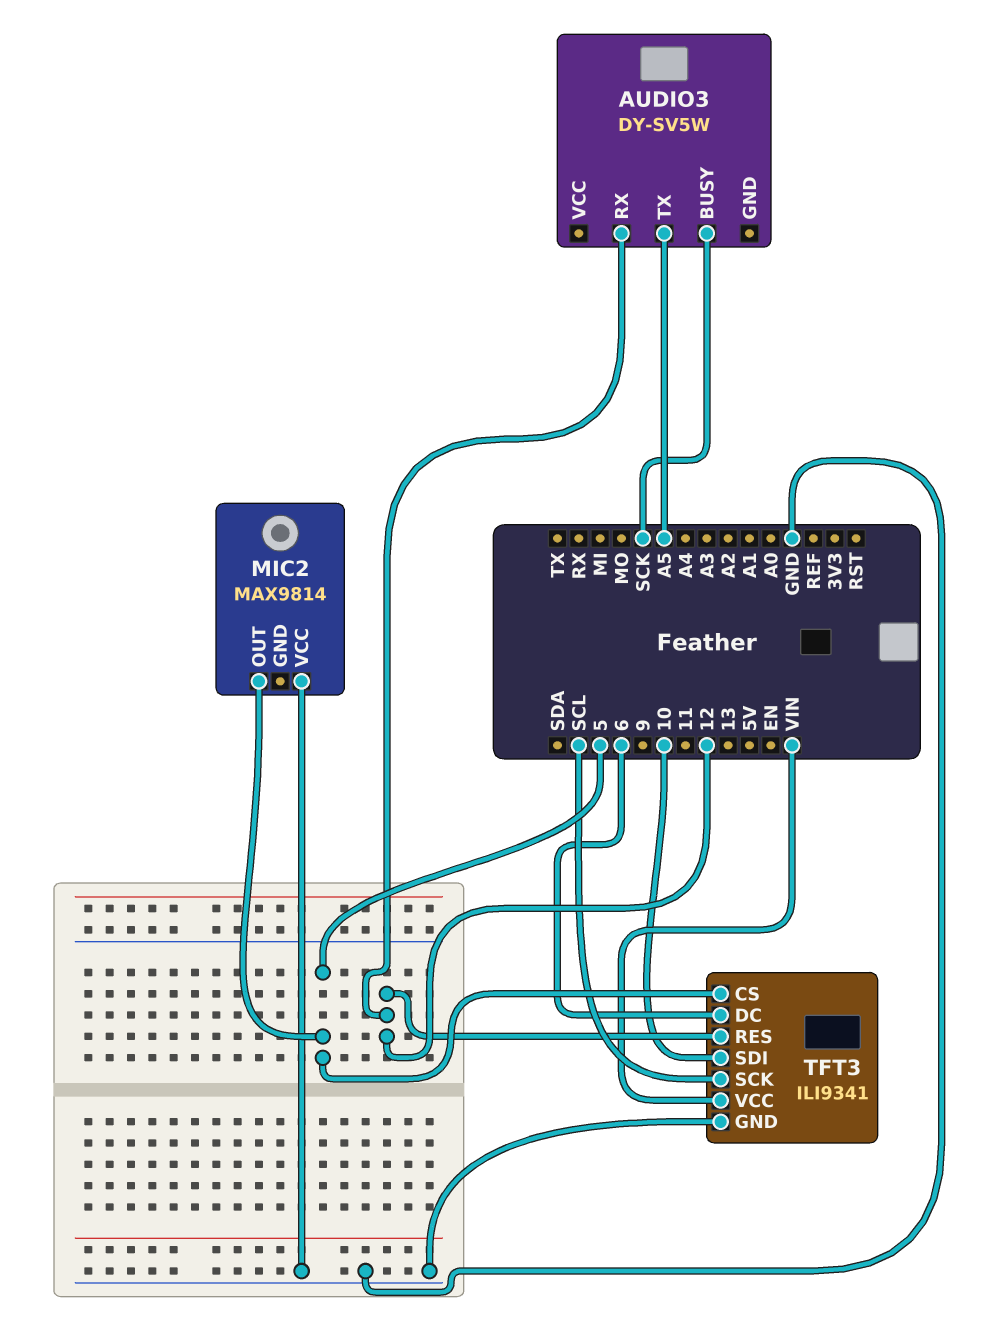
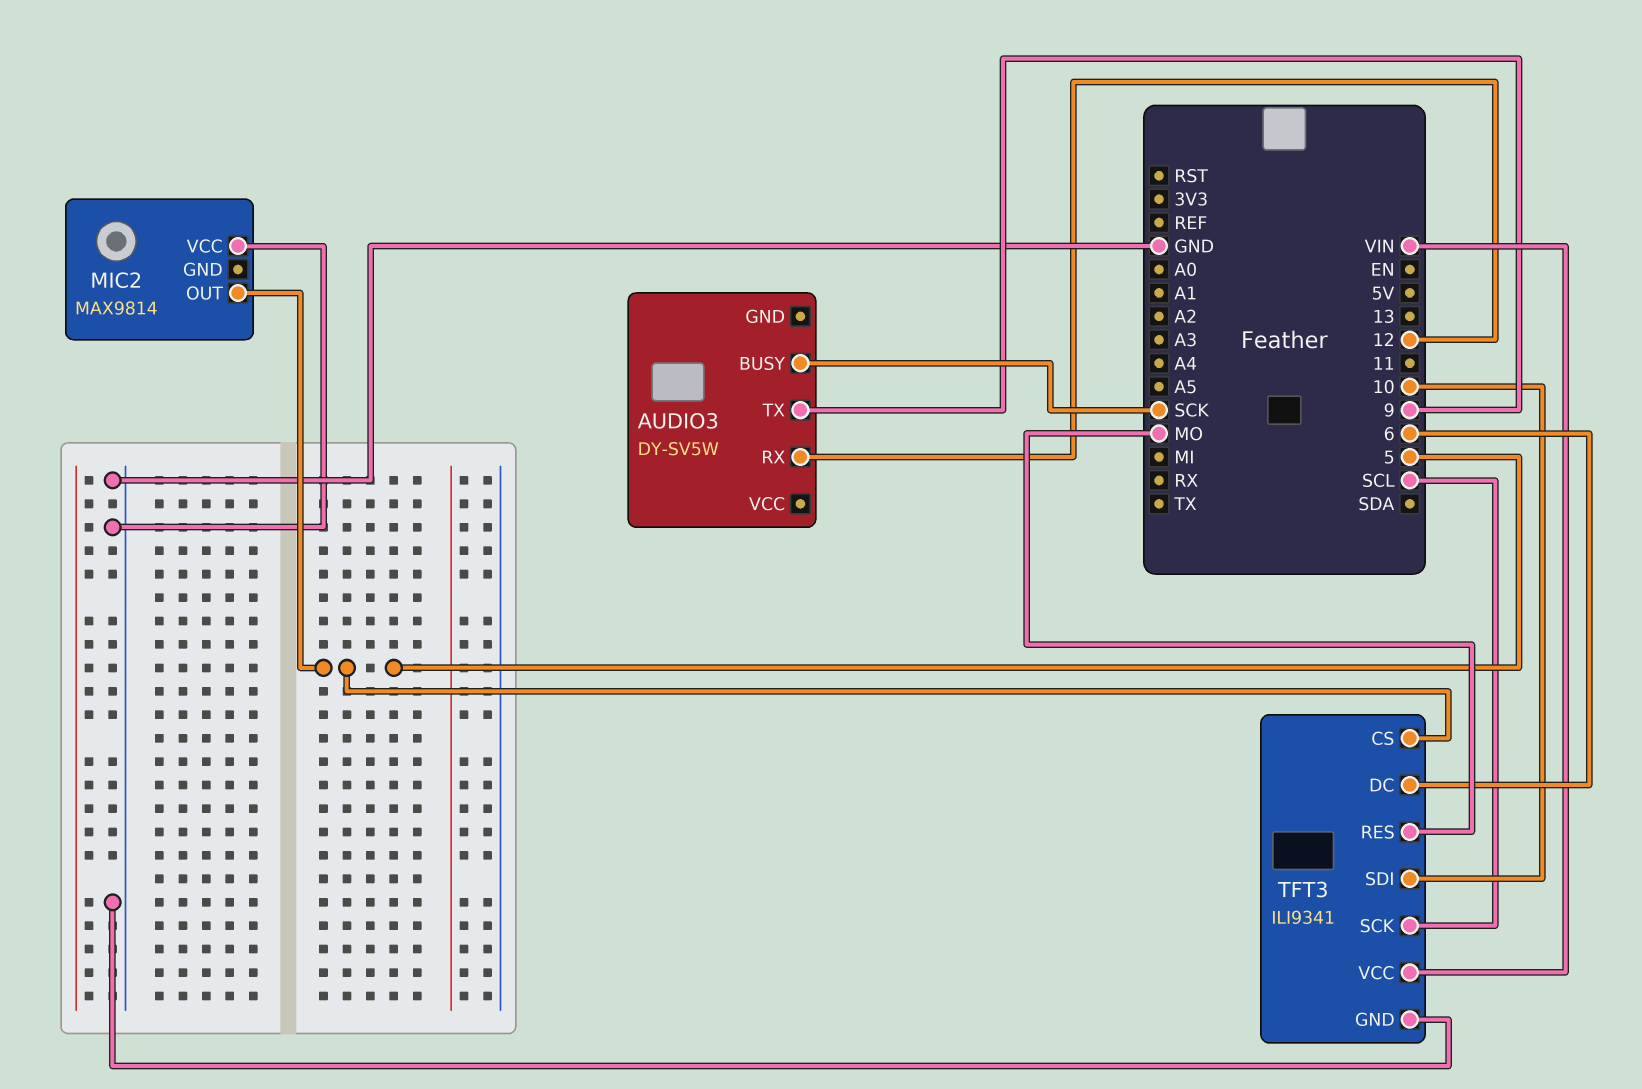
AUDIO3 pin TX: A5 -> 9
TFT3 pin RES: 12 -> MO

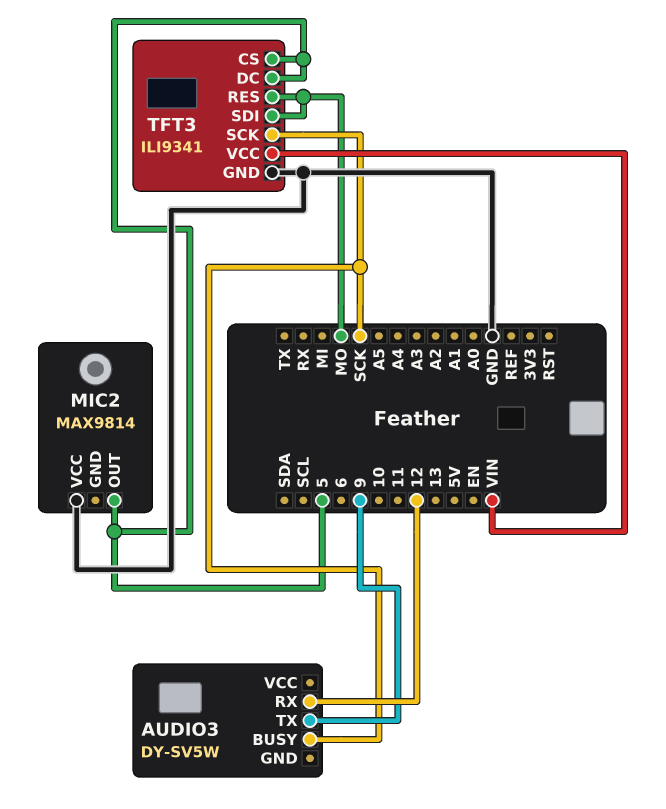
TFT3 pin DC: 6 -> 5
TFT3 pin SCK: SCL -> SCK
TFT3 pin SDI: 10 -> MO

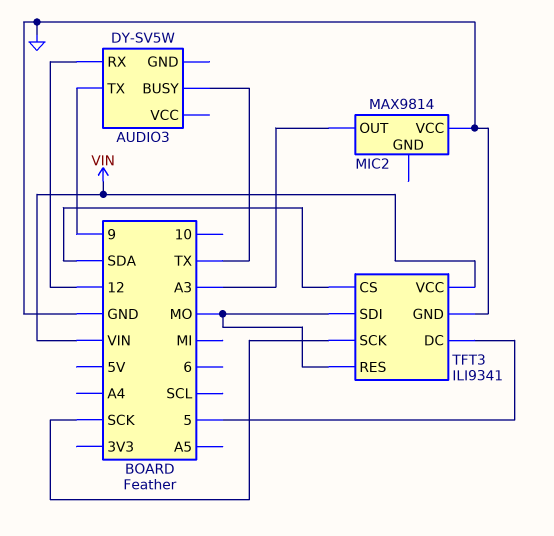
AUDIO3 pin BUSY: SCK -> TX
MIC2 pin OUT: 5 -> A3
TFT3 pin CS: 5 -> SDA

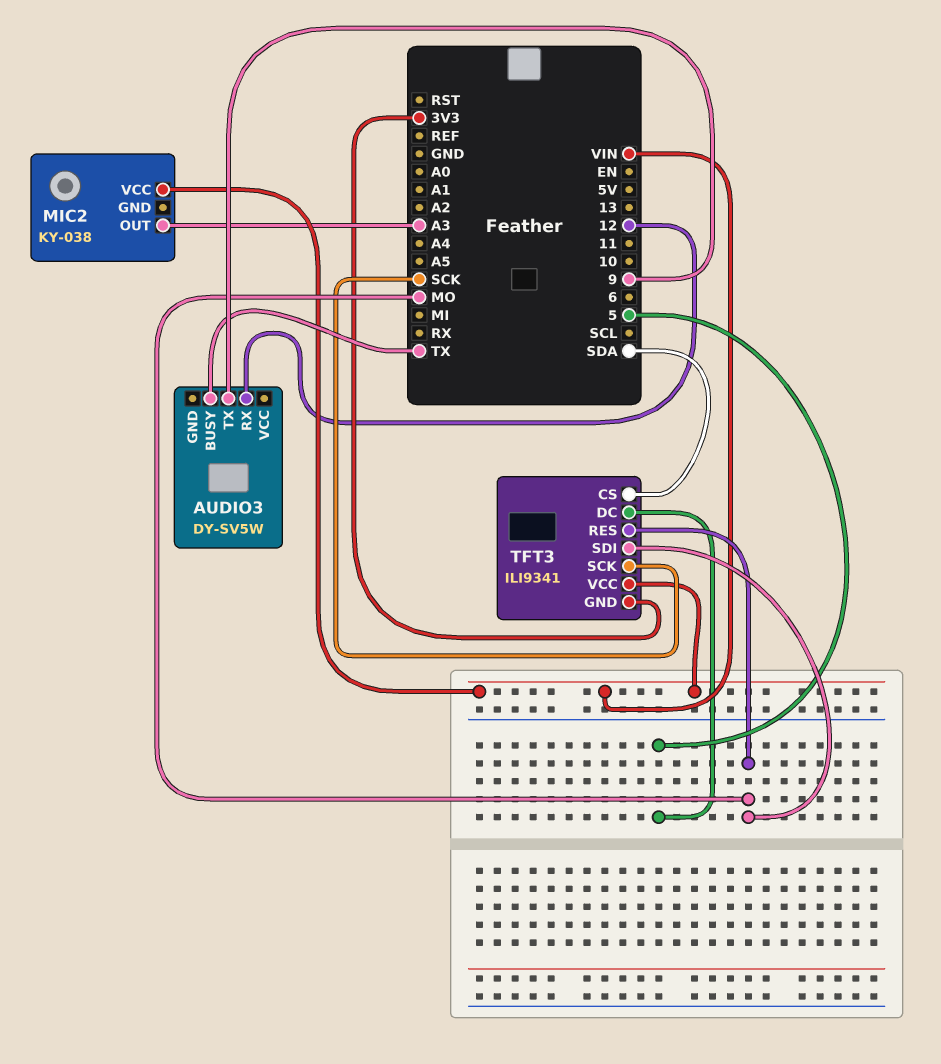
MIC2: MAX9814 -> KY-038
MIC2 pin VCC: GND -> VIN
TFT3 pin GND: GND -> 3V3

